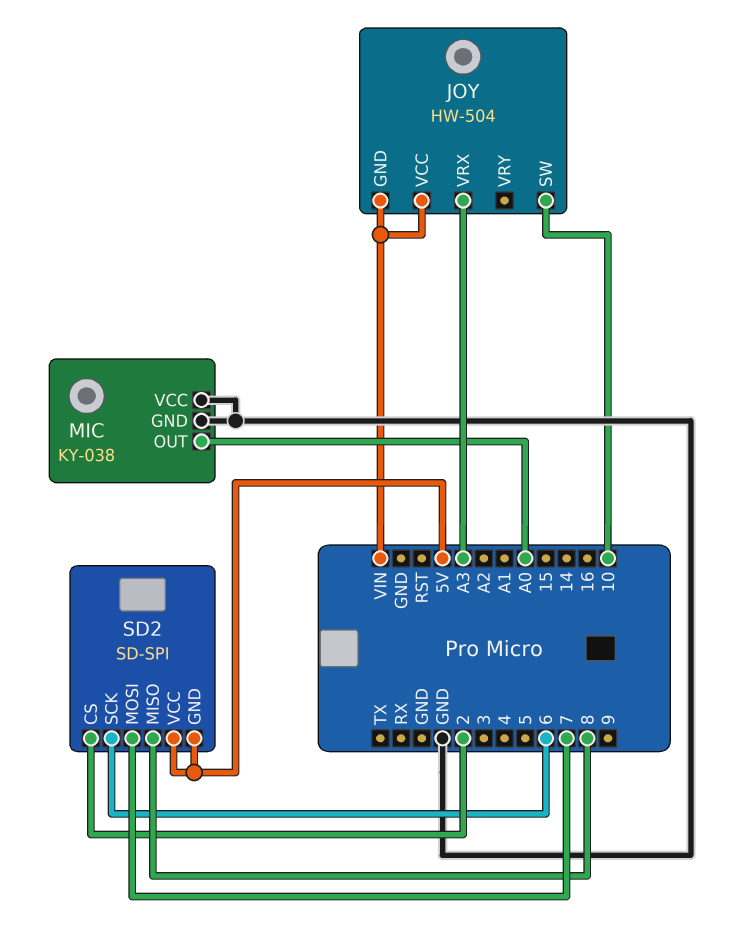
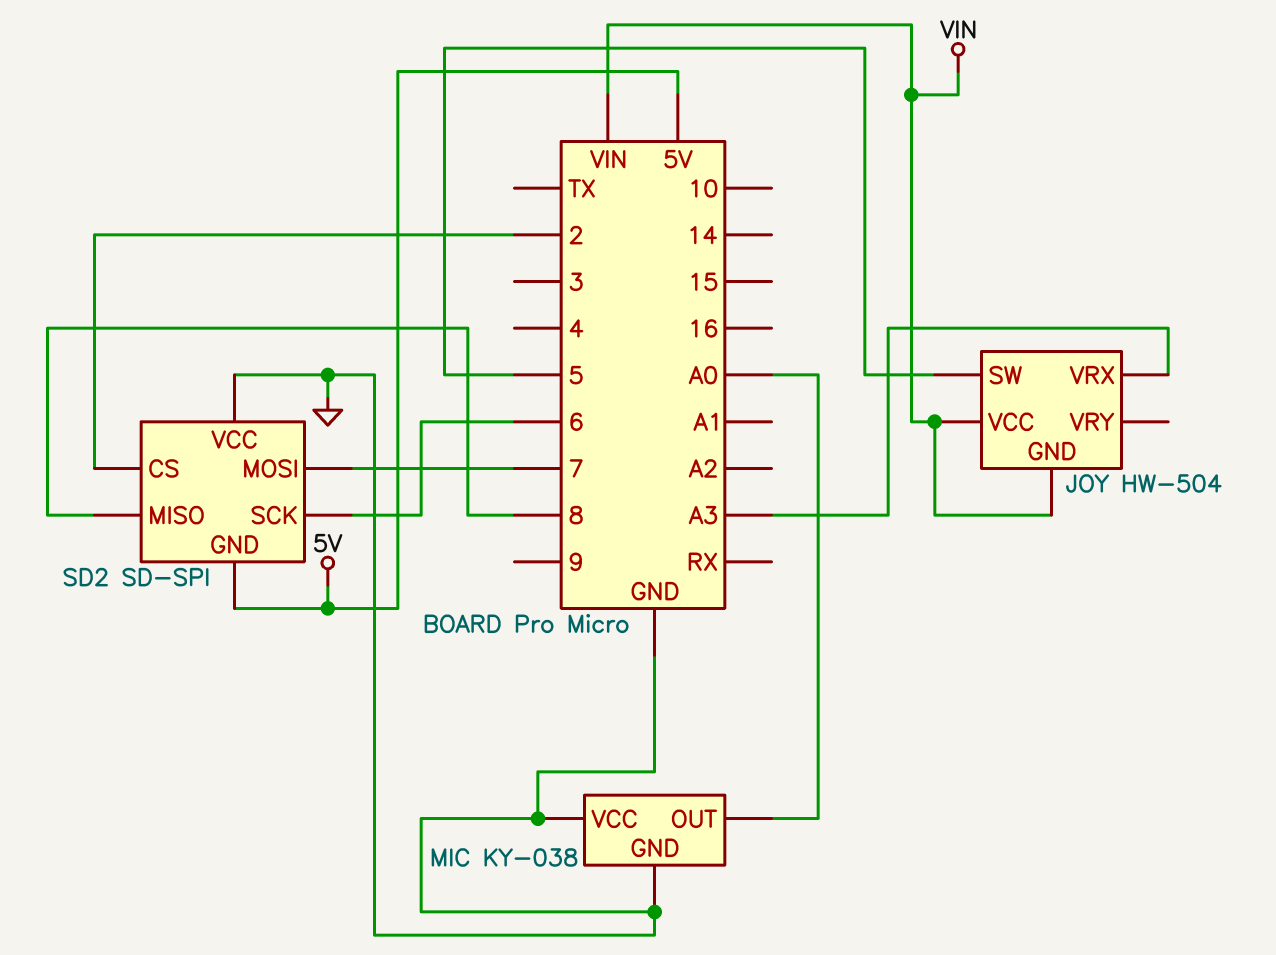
JOY pin SW: 10 -> 5
SD2 pin VCC: 5V -> GND

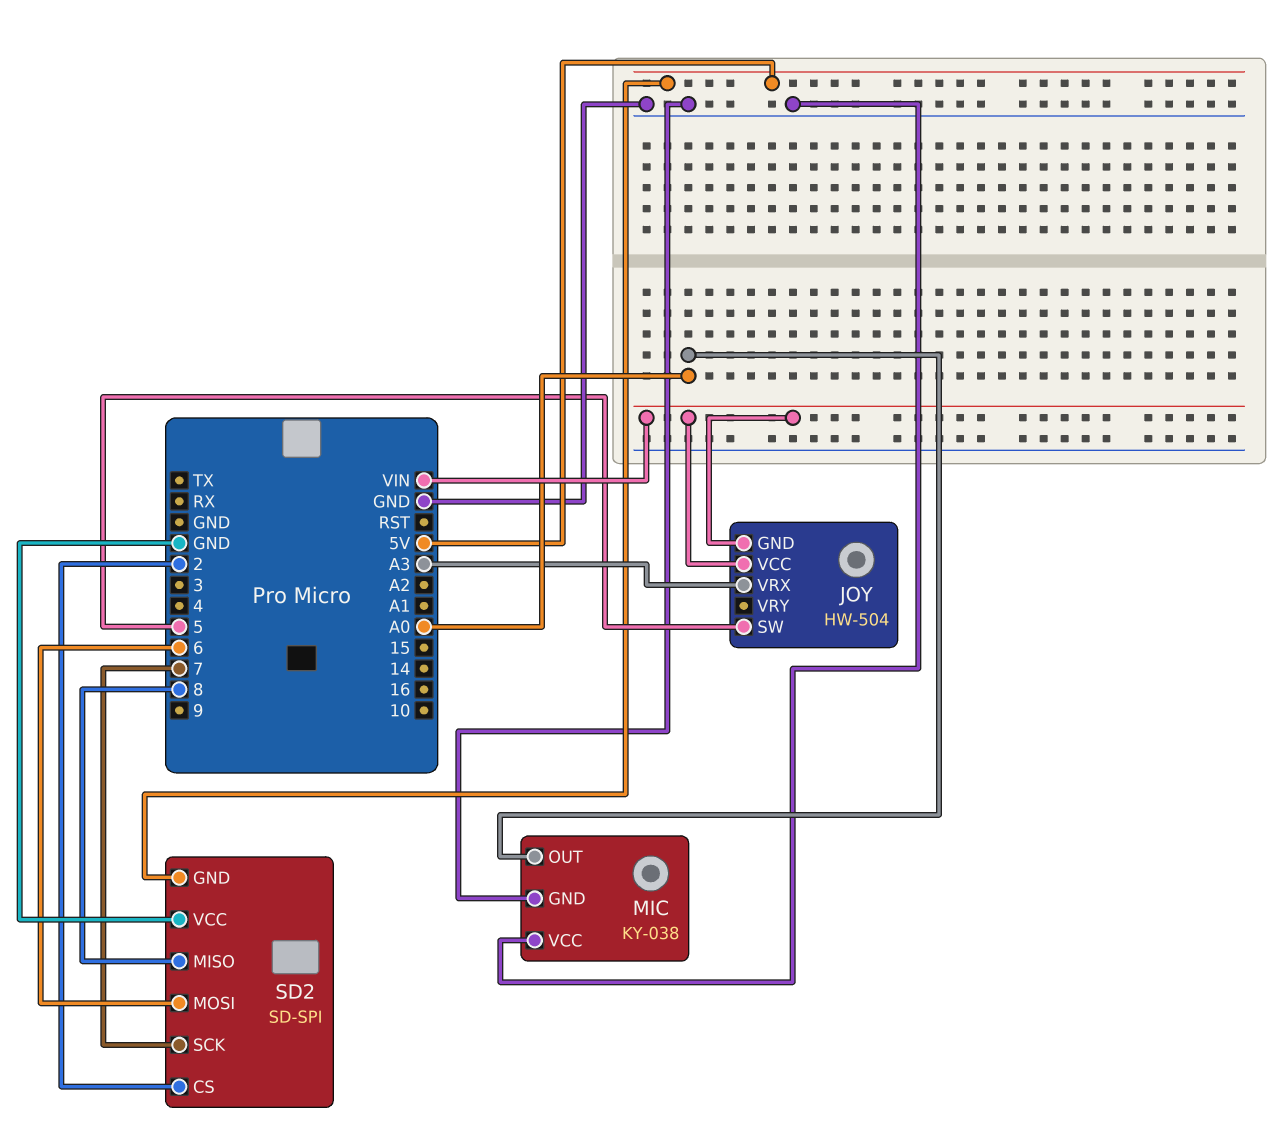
SD2 pin MOSI: 7 -> 6
SD2 pin SCK: 6 -> 7

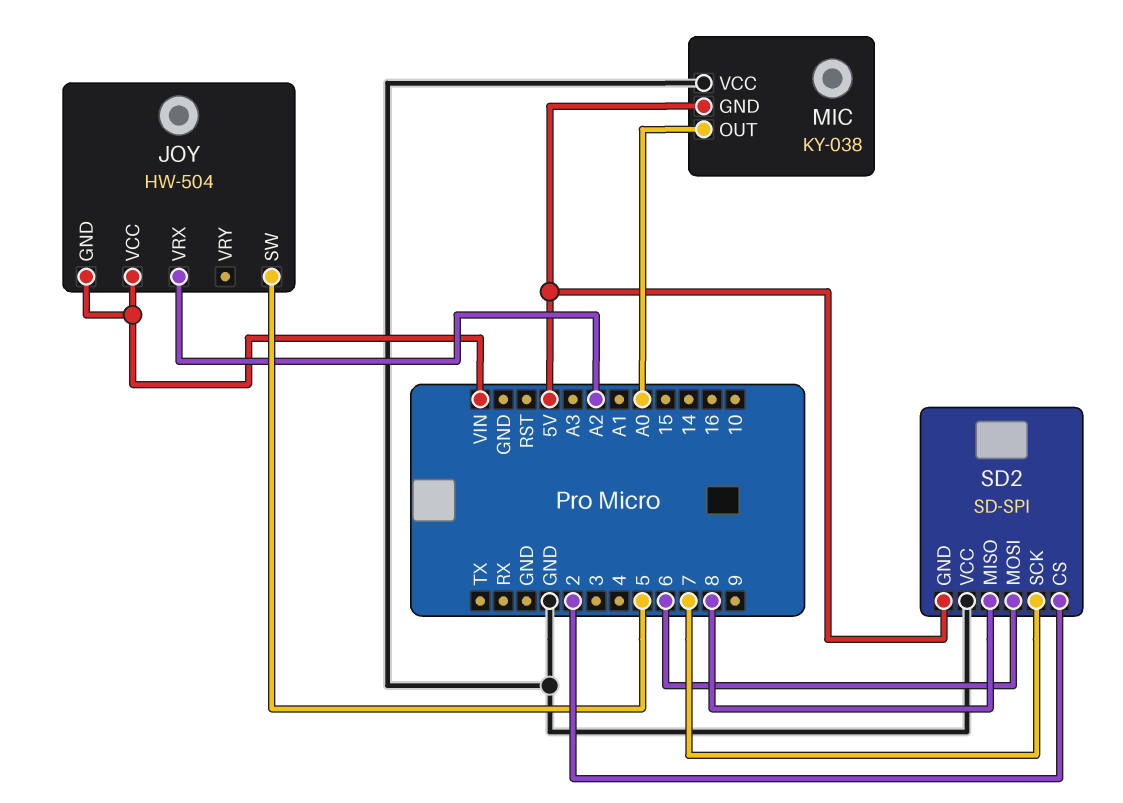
JOY pin VRX: A3 -> A2
MIC pin GND: GND -> 5V

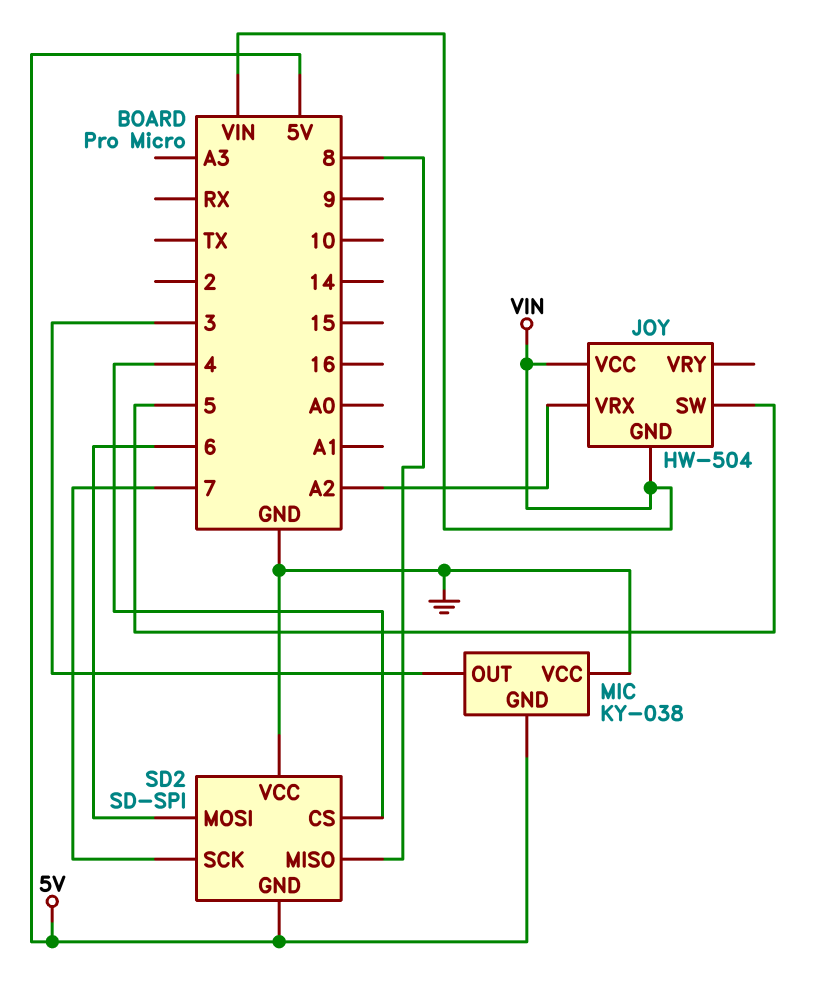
MIC pin OUT: A0 -> 3
SD2 pin CS: 2 -> 4

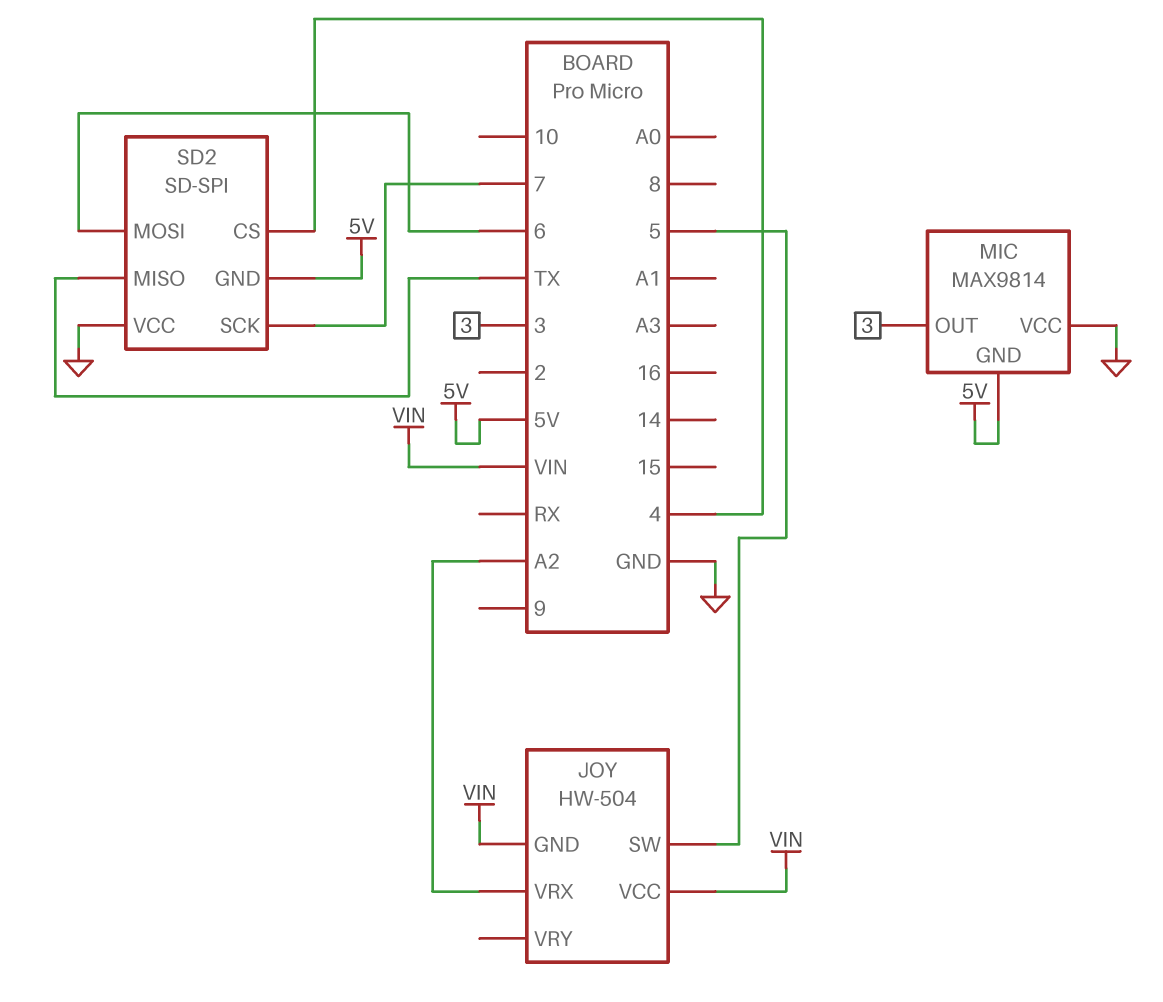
MIC: KY-038 -> MAX9814
SD2 pin MISO: 8 -> TX

